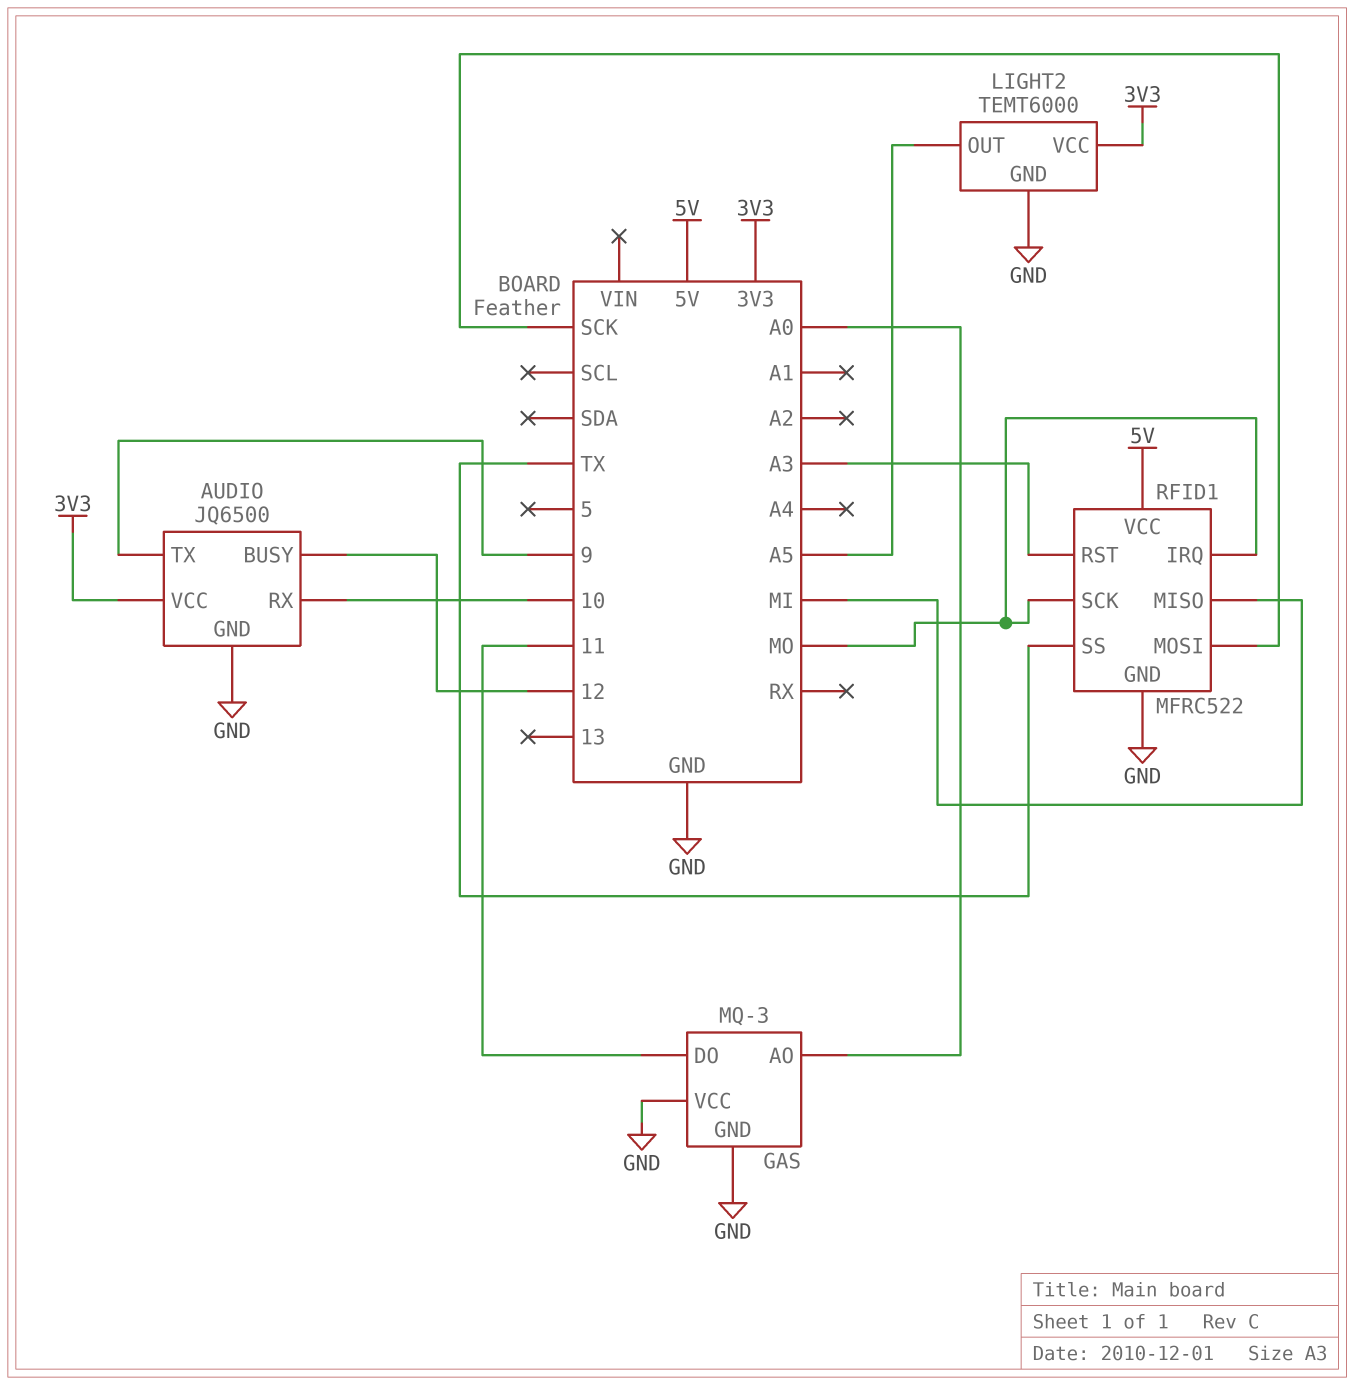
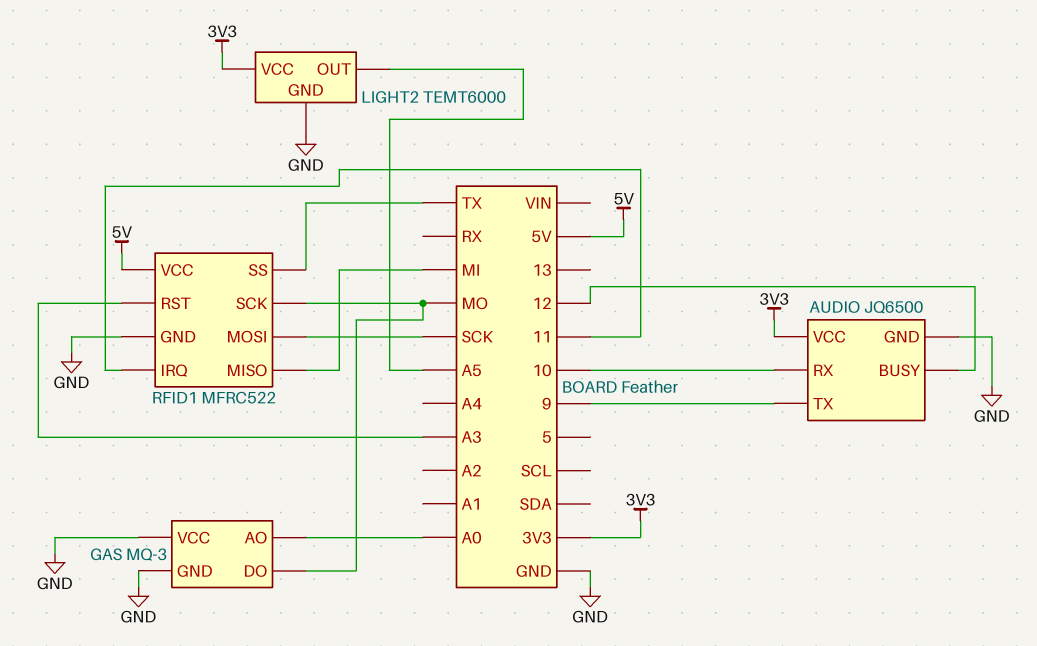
GAS pin DO: 11 -> MO
RFID1 pin IRQ: MO -> 11

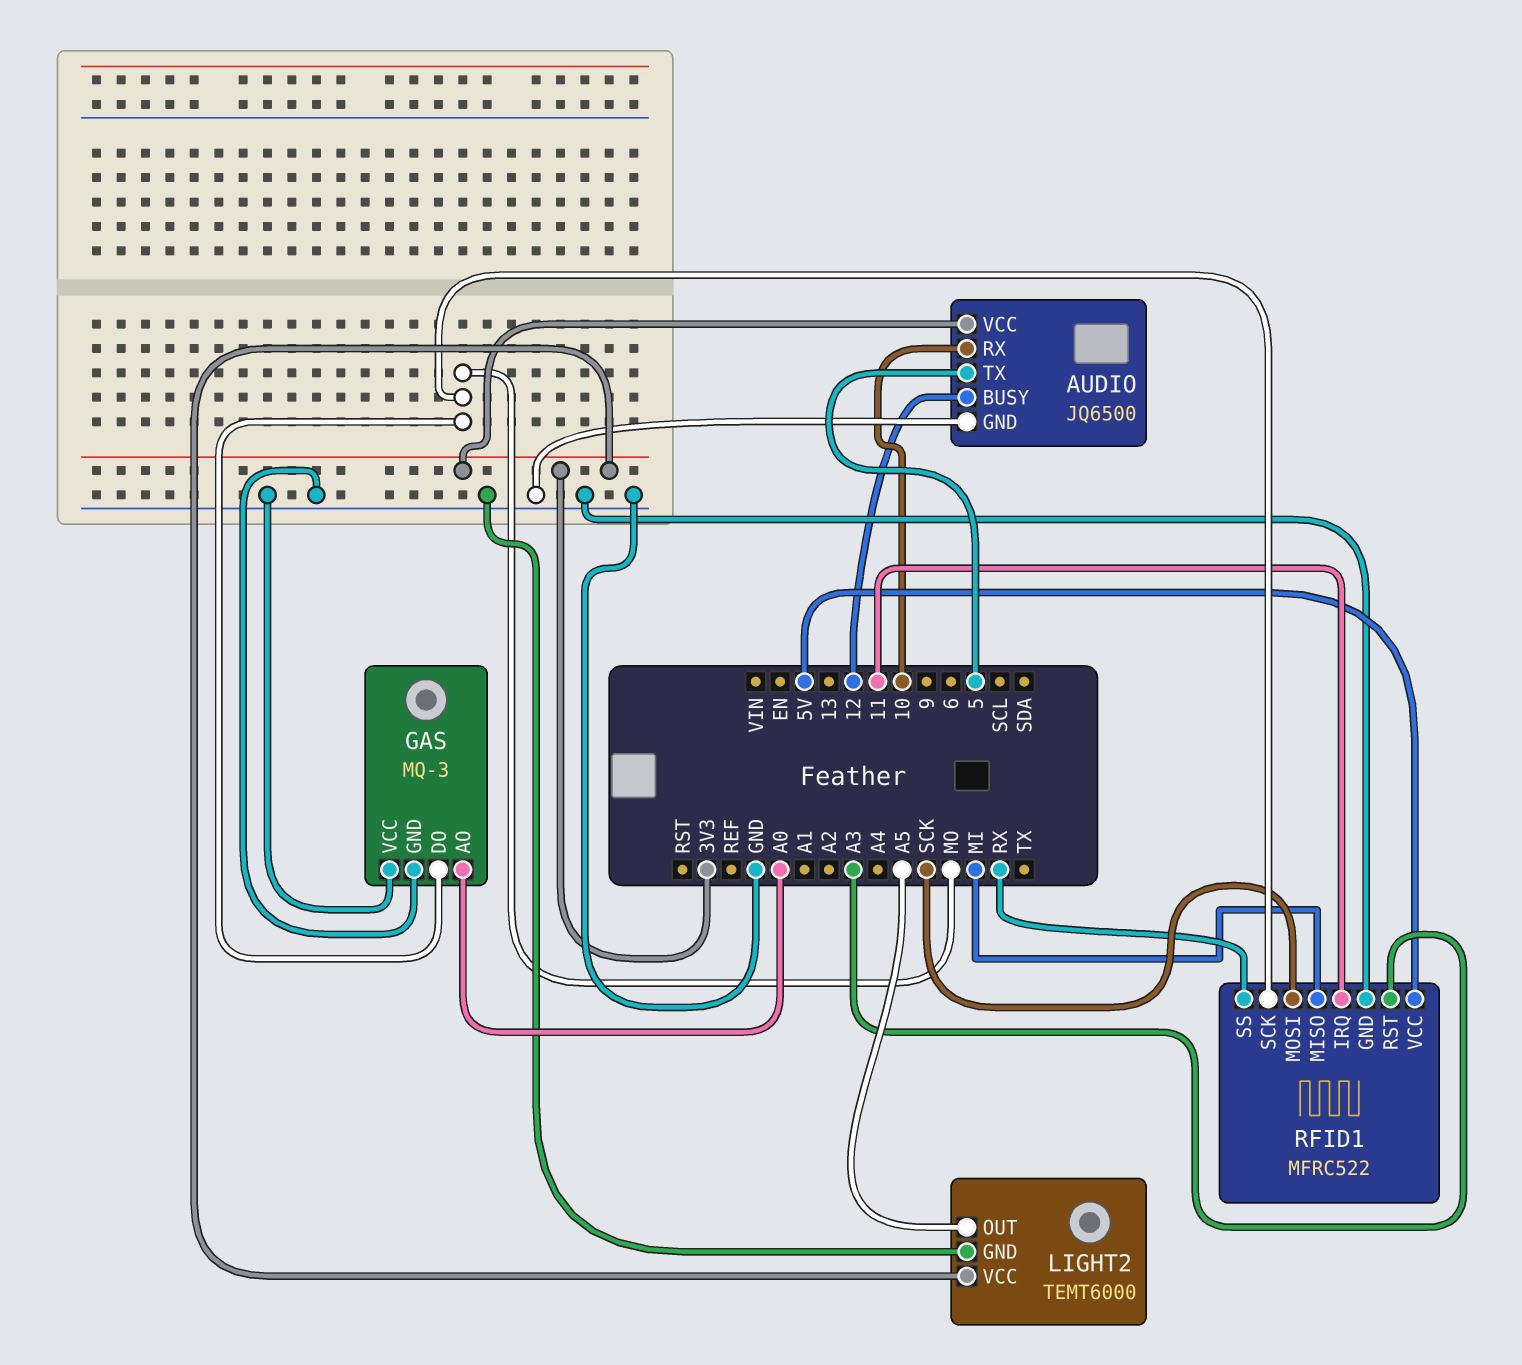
AUDIO pin TX: 9 -> 5
RFID1 pin SS: TX -> RX

